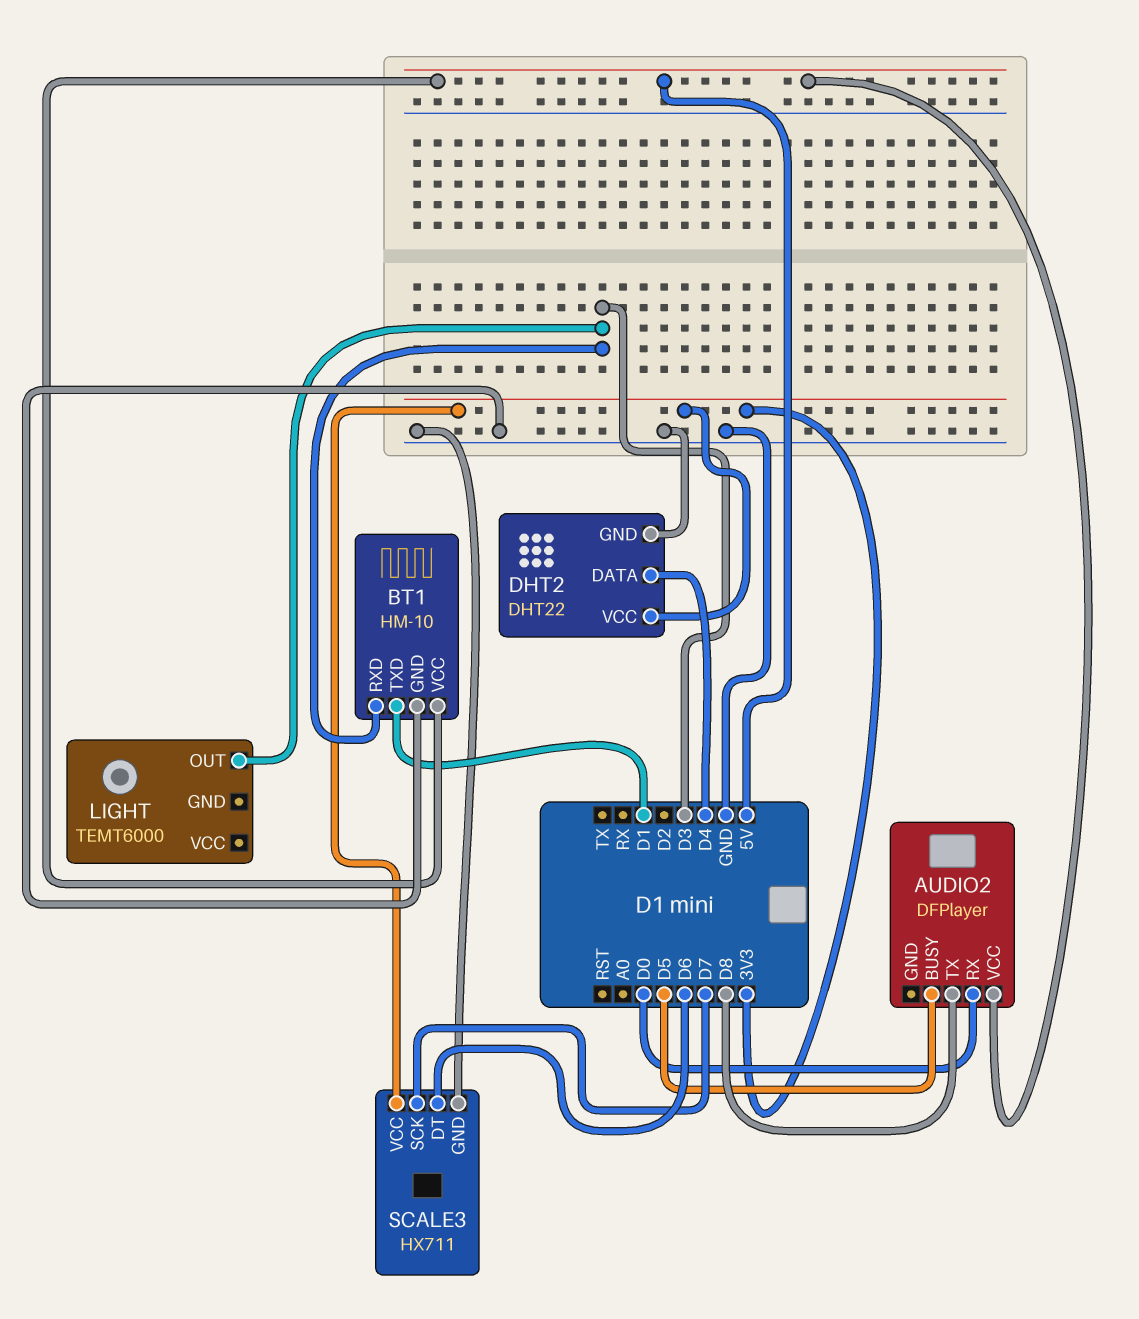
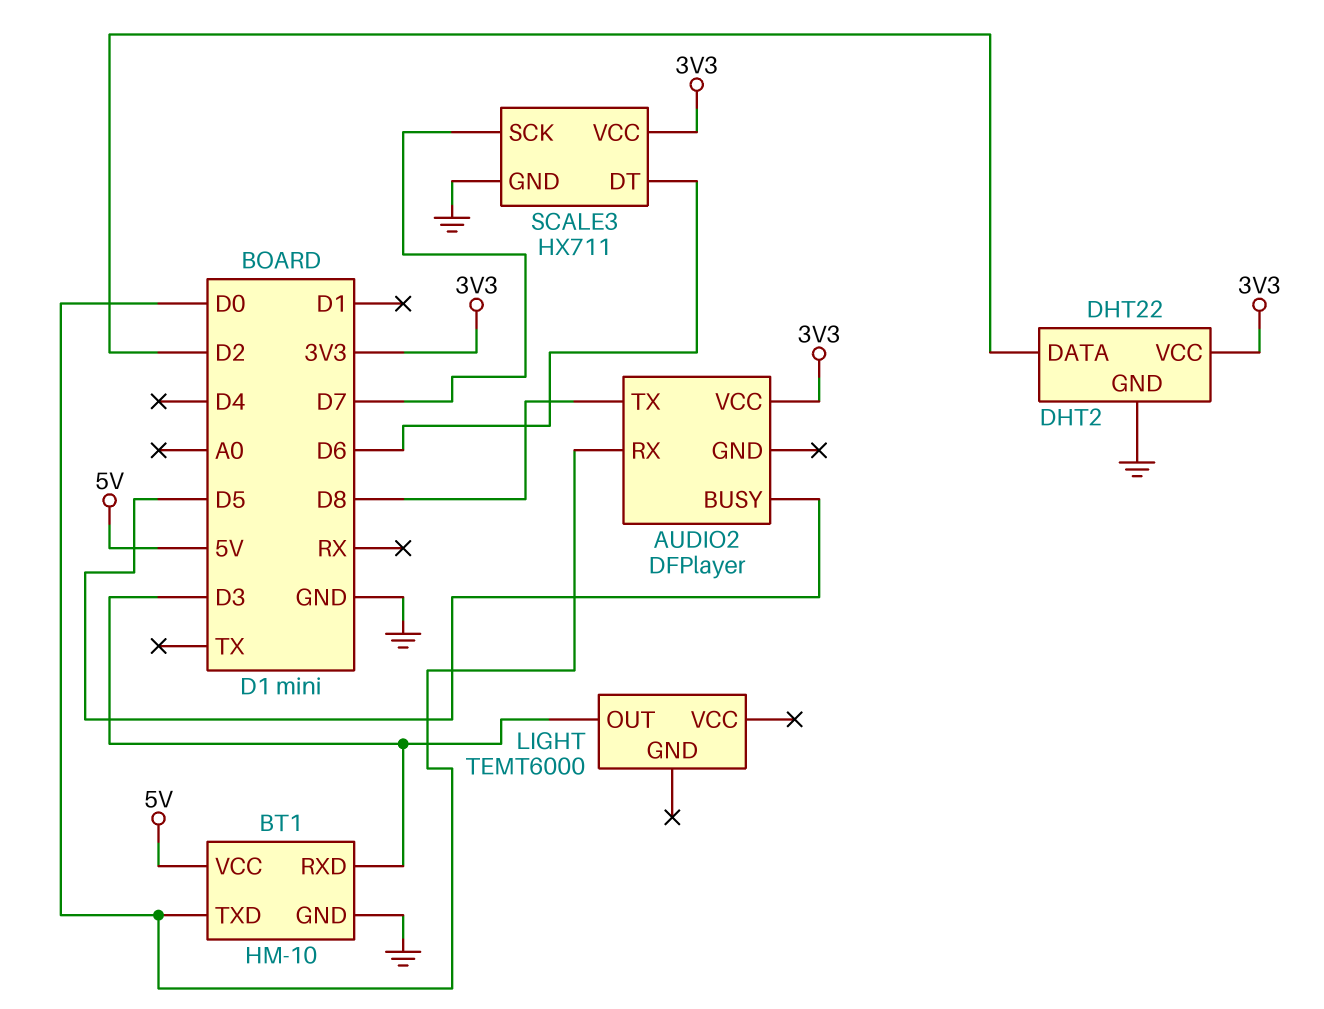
AUDIO2 pin VCC: 5V -> 3V3
BT1 pin TXD: D1 -> D0
DHT2 pin DATA: D4 -> D2

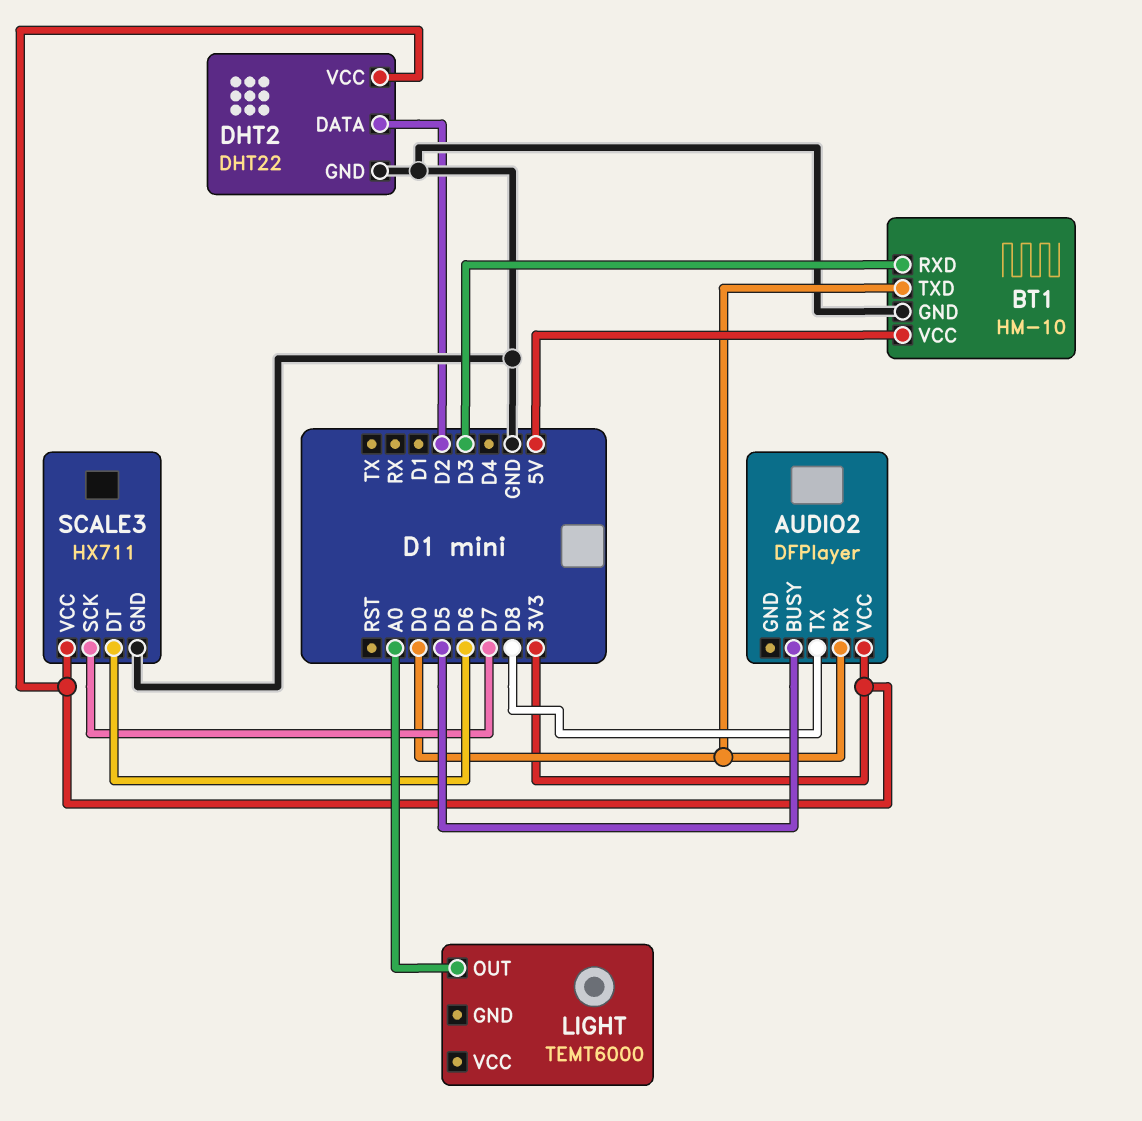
LIGHT pin OUT: D3 -> A0

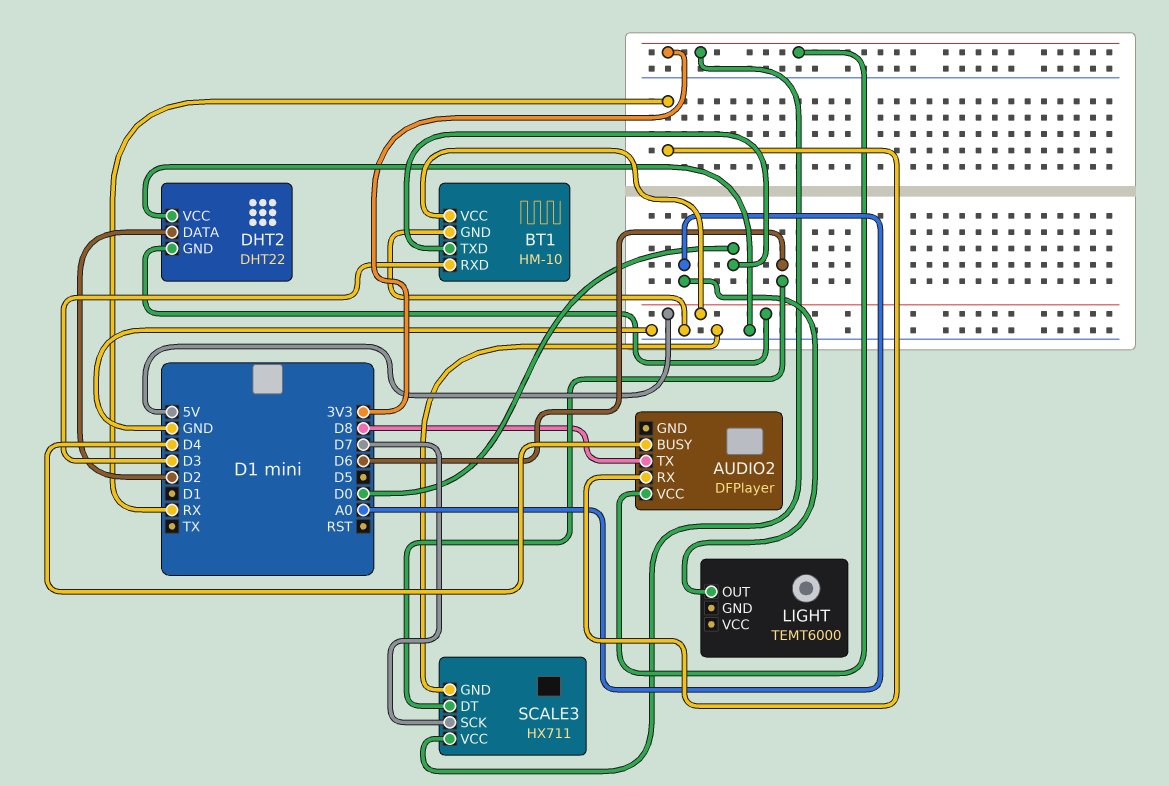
AUDIO2 pin BUSY: D5 -> D4
AUDIO2 pin RX: D0 -> RX
DHT2 pin GND: GND -> 5V
DHT2 pin VCC: 3V3 -> GND

